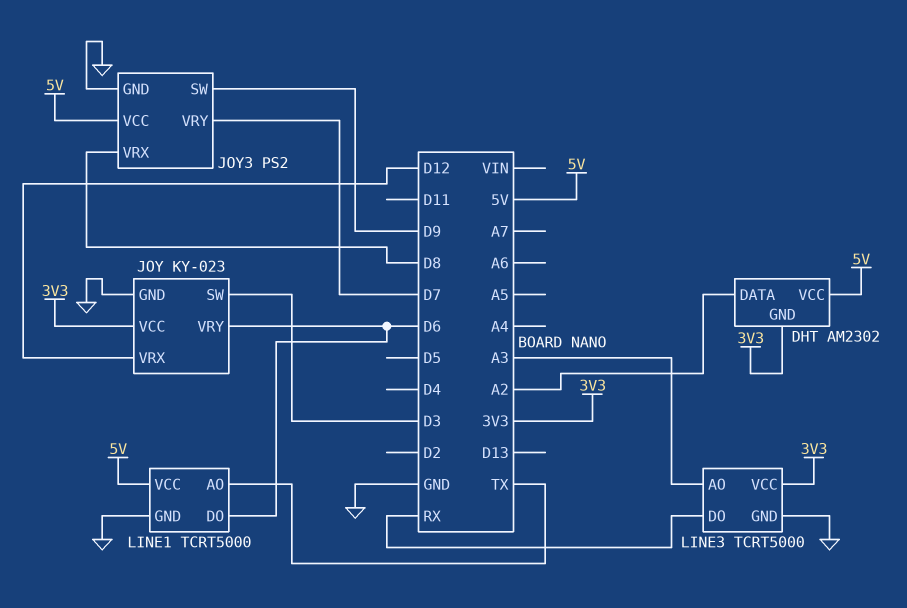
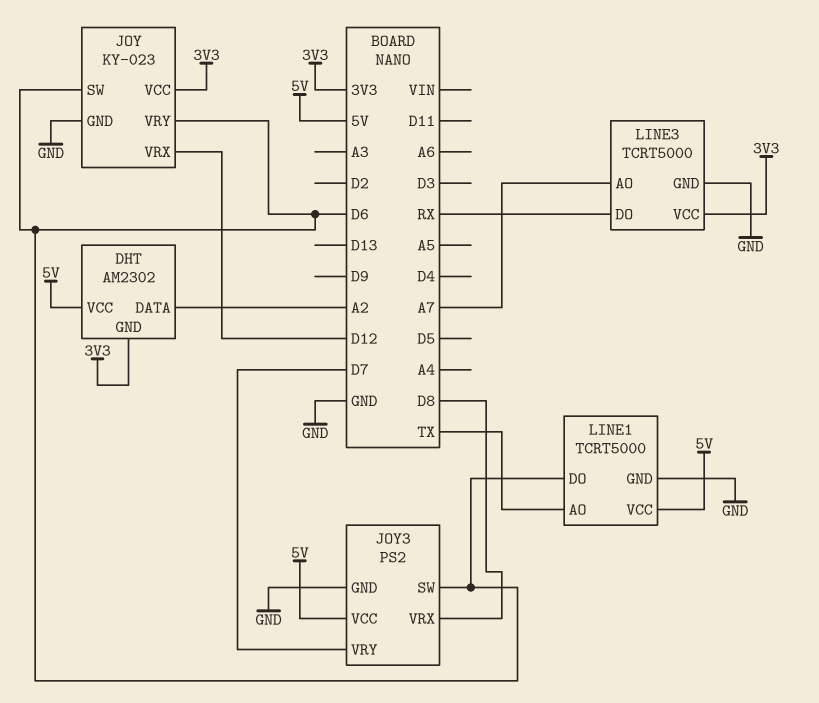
JOY pin SW: D3 -> D6
JOY3 pin SW: D9 -> D6
LINE3 pin AO: A3 -> A7

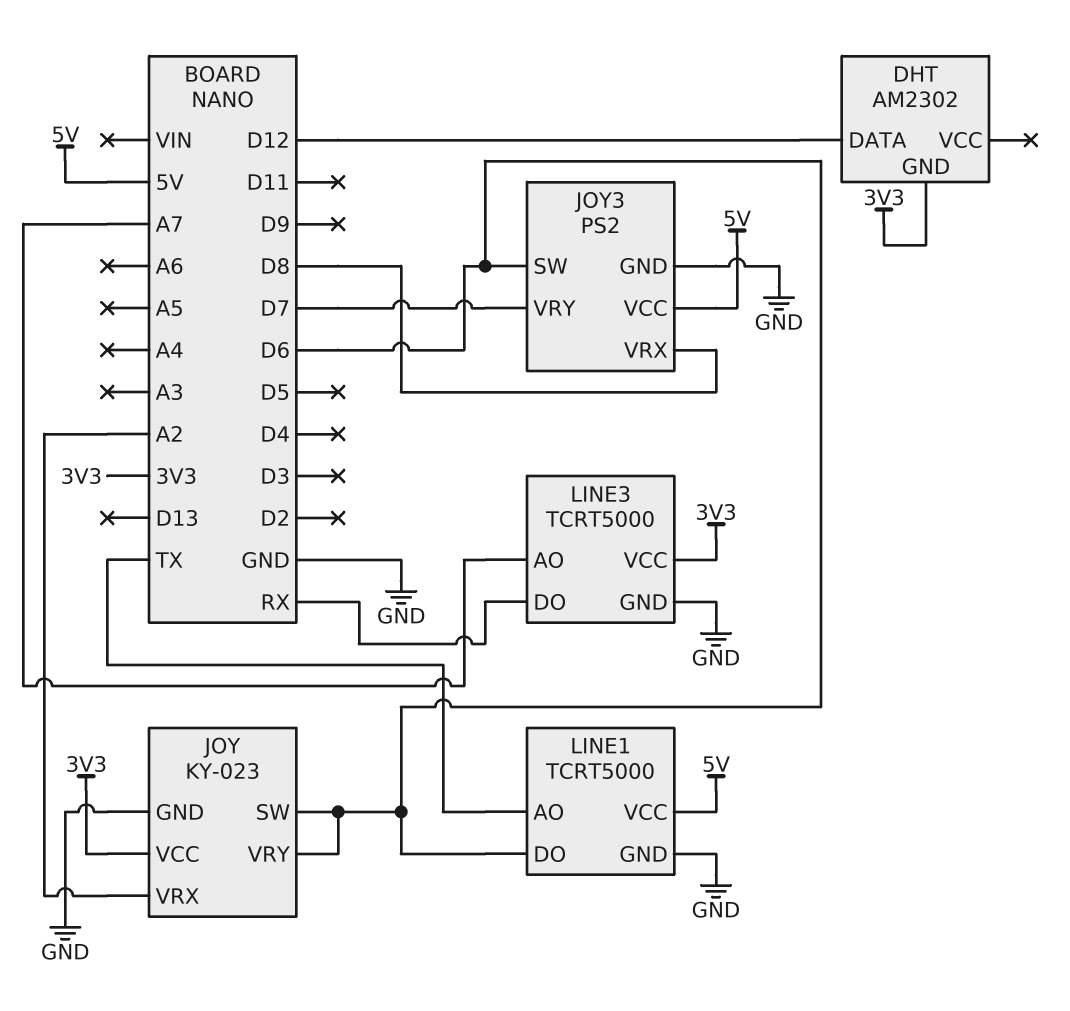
DHT pin DATA: A2 -> D12
DHT pin VCC: 5V -> none
JOY pin VRX: D12 -> A2

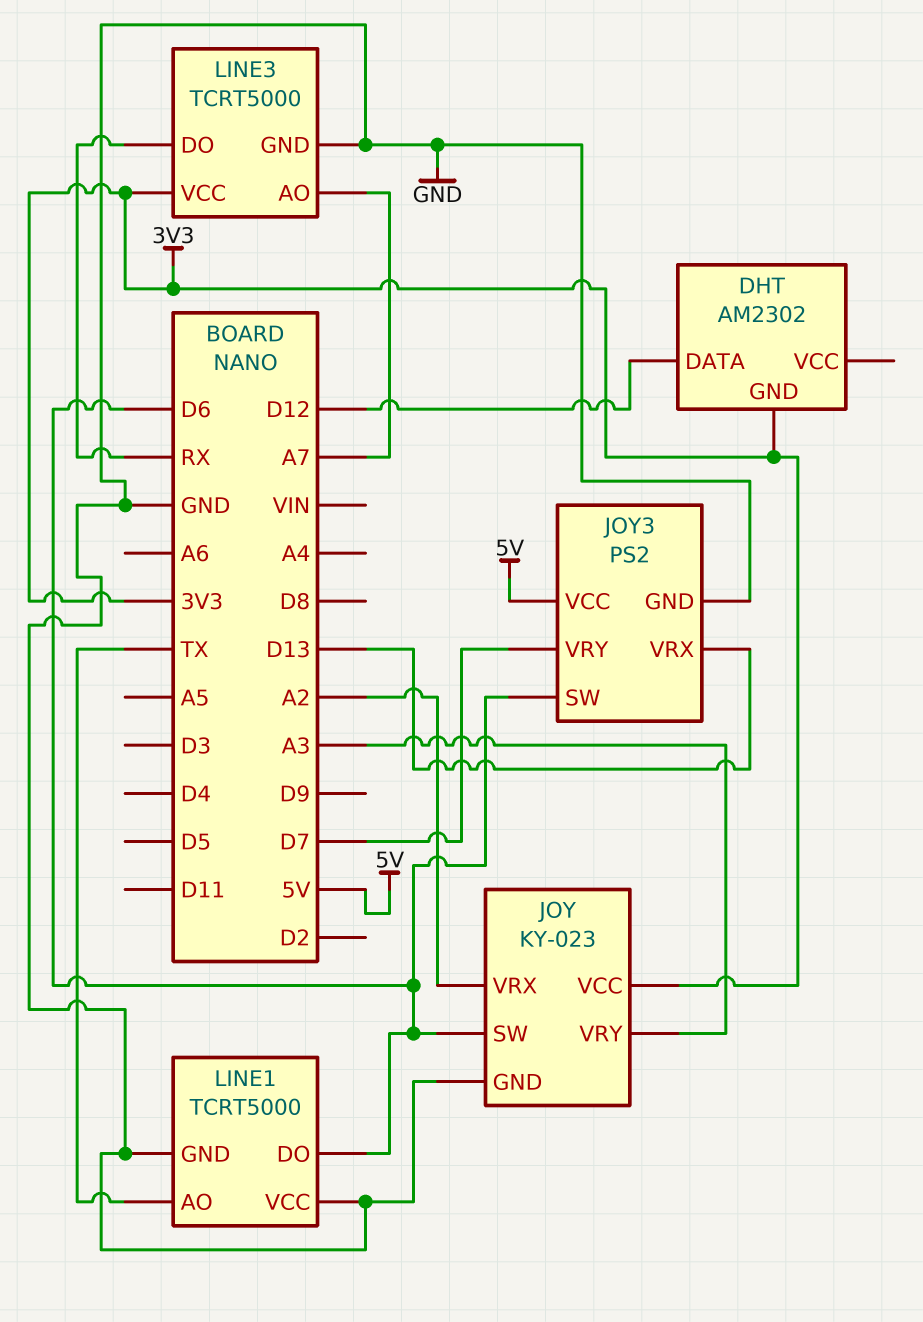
JOY pin VRY: D6 -> A3
JOY3 pin VRX: D8 -> D13
LINE1 pin VCC: 5V -> GND

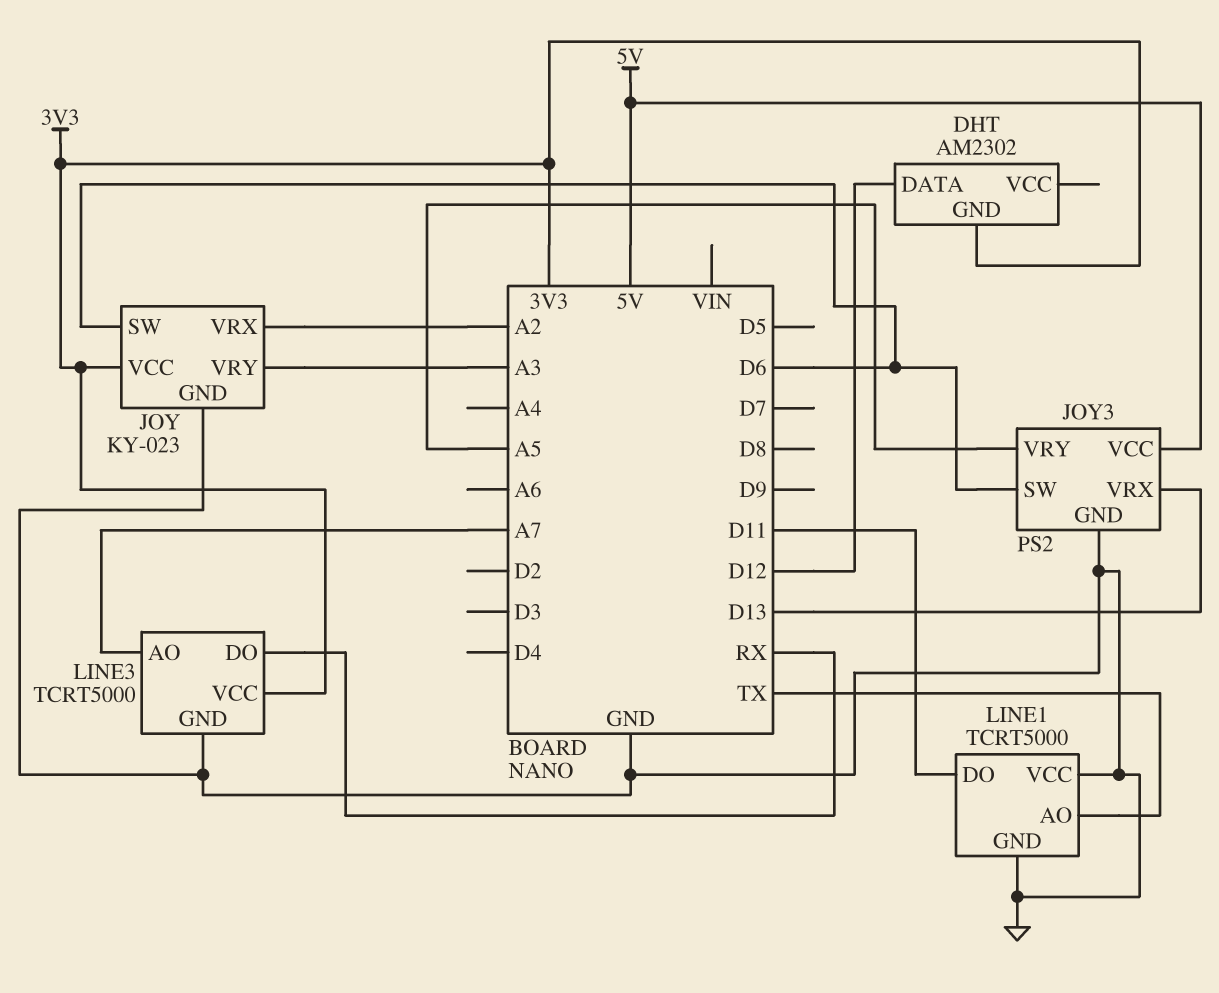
JOY3 pin VRY: D7 -> A5
LINE1 pin DO: D6 -> D11

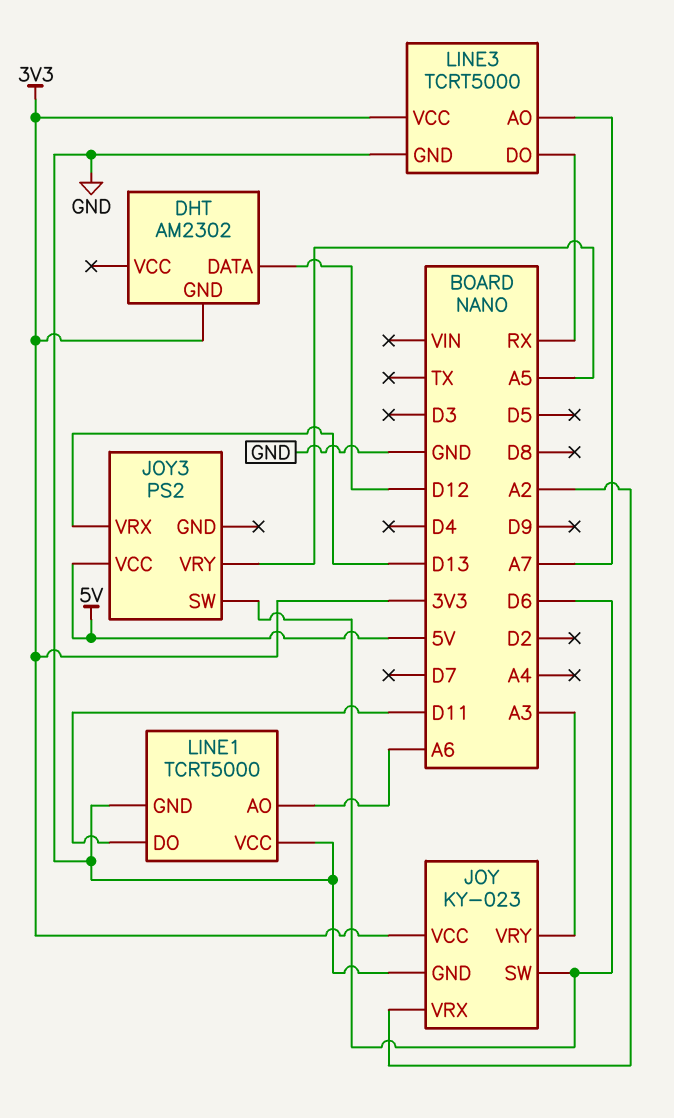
JOY3 pin GND: GND -> none
LINE1 pin AO: TX -> A6

